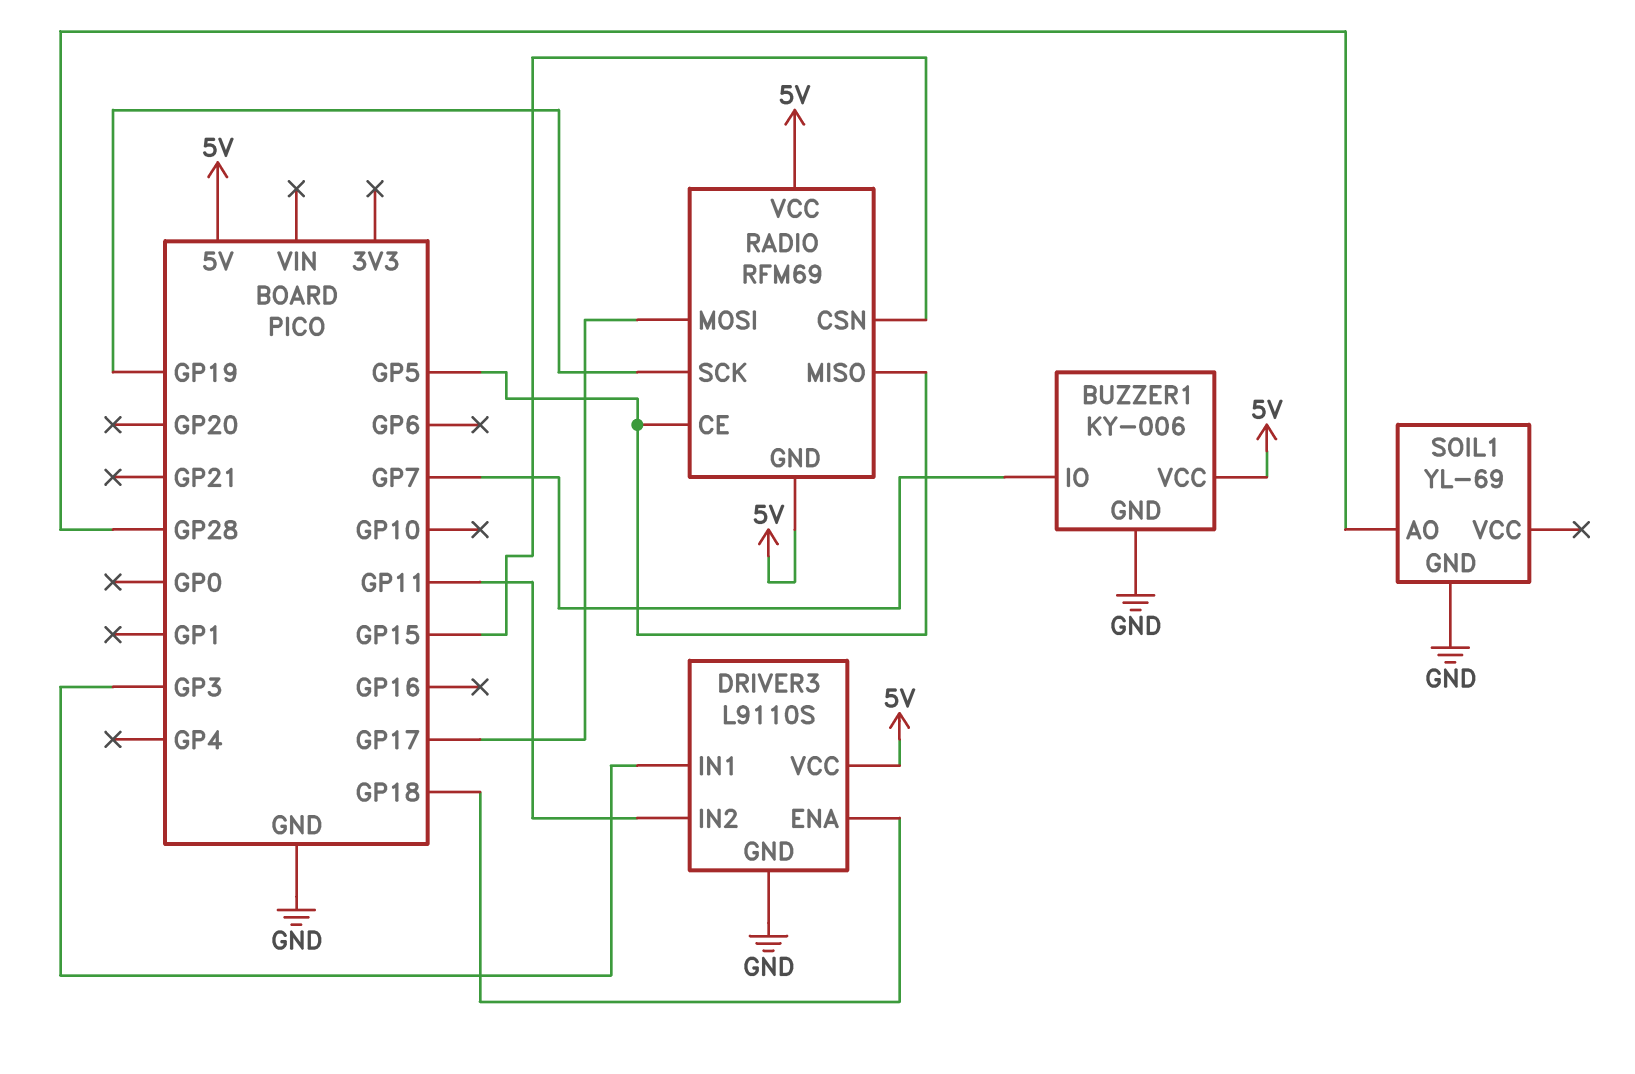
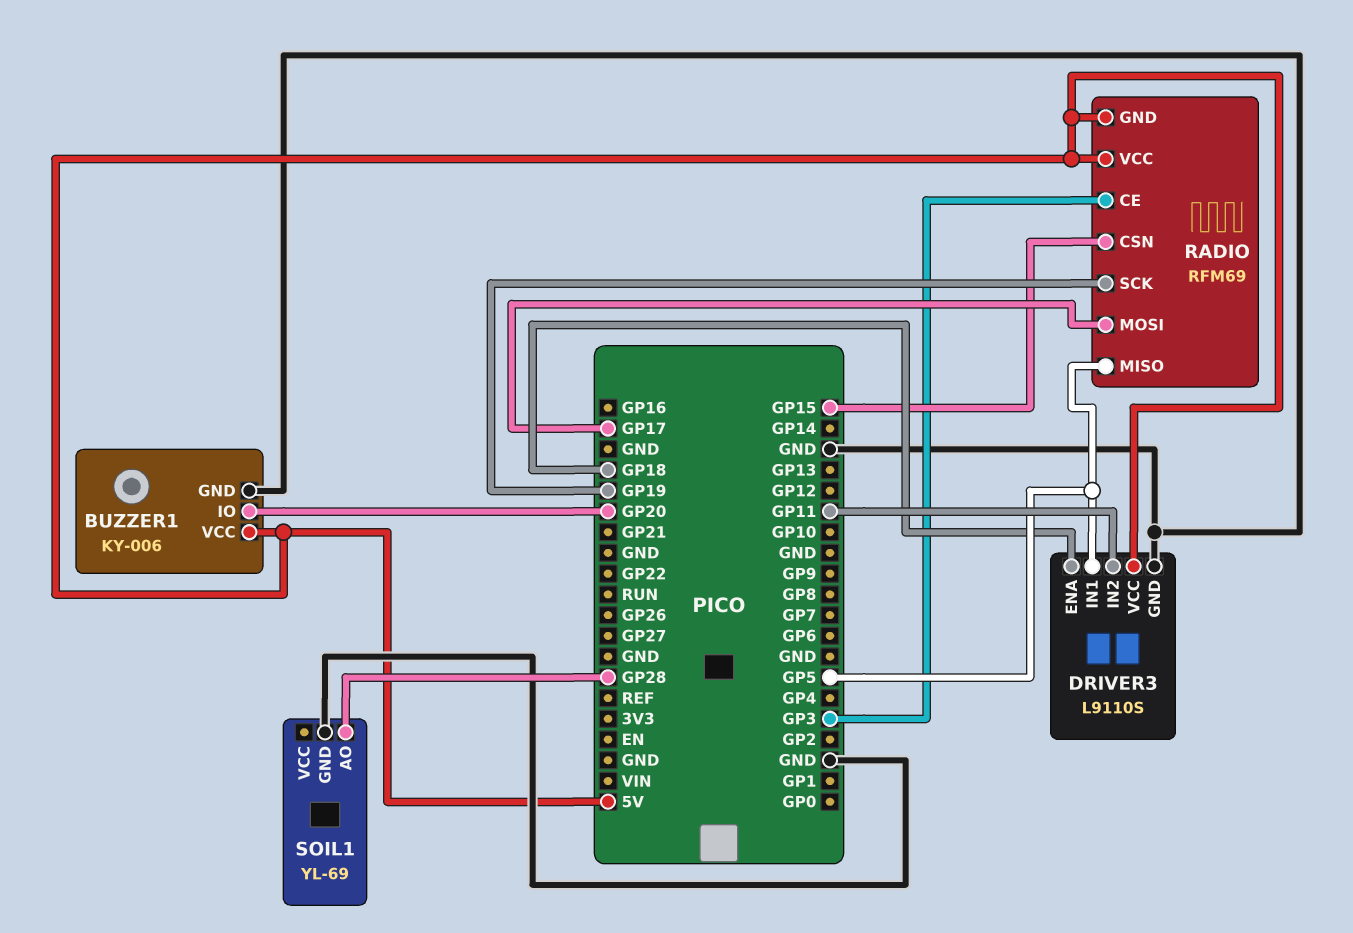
BUZZER1 pin IO: GP7 -> GP20
DRIVER3 pin IN1: GP3 -> GP5
RADIO pin CE: GP5 -> GP3

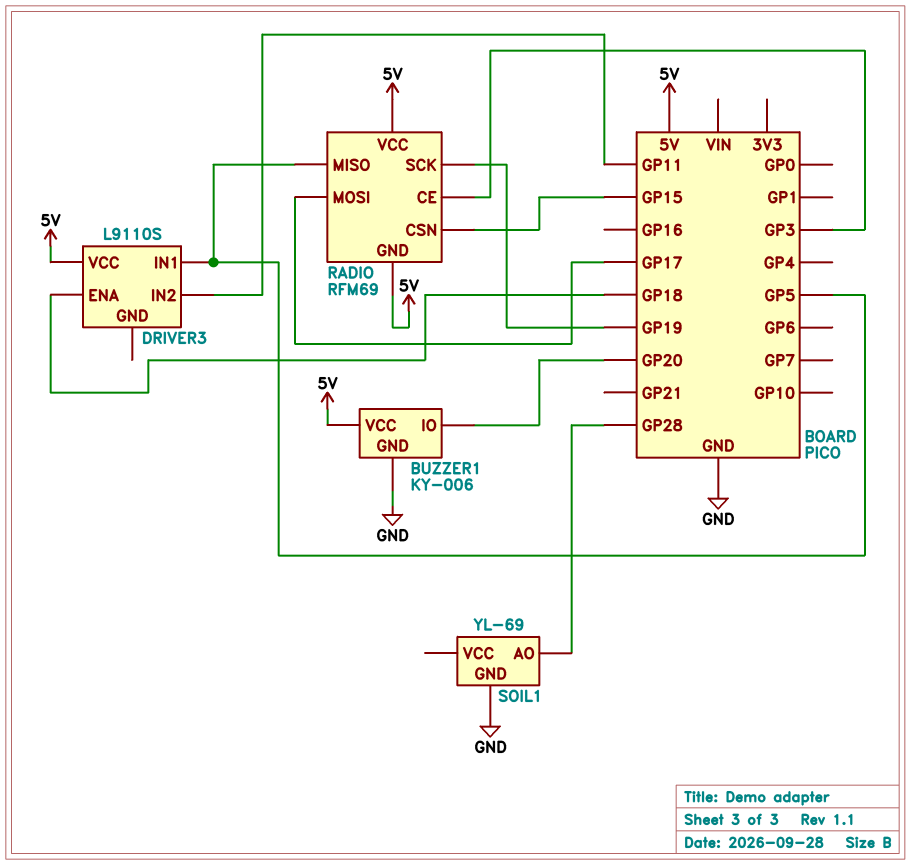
DRIVER3 pin GND: GND -> none

